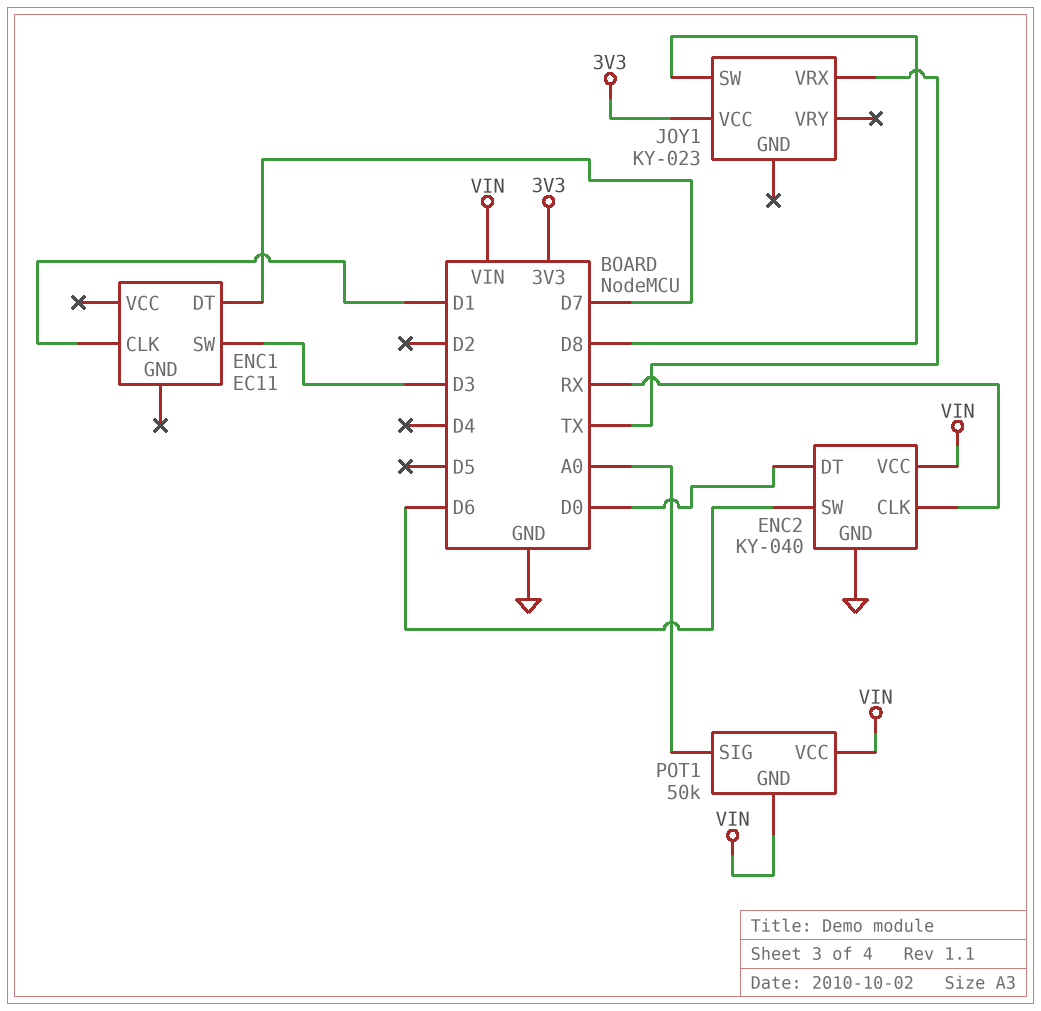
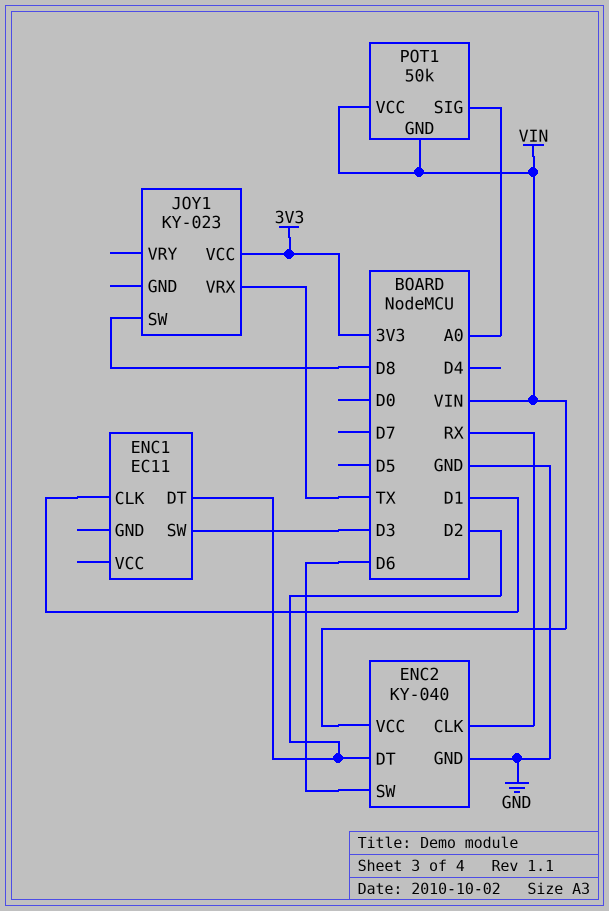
ENC1 pin DT: D7 -> D2
ENC2 pin DT: D0 -> D2

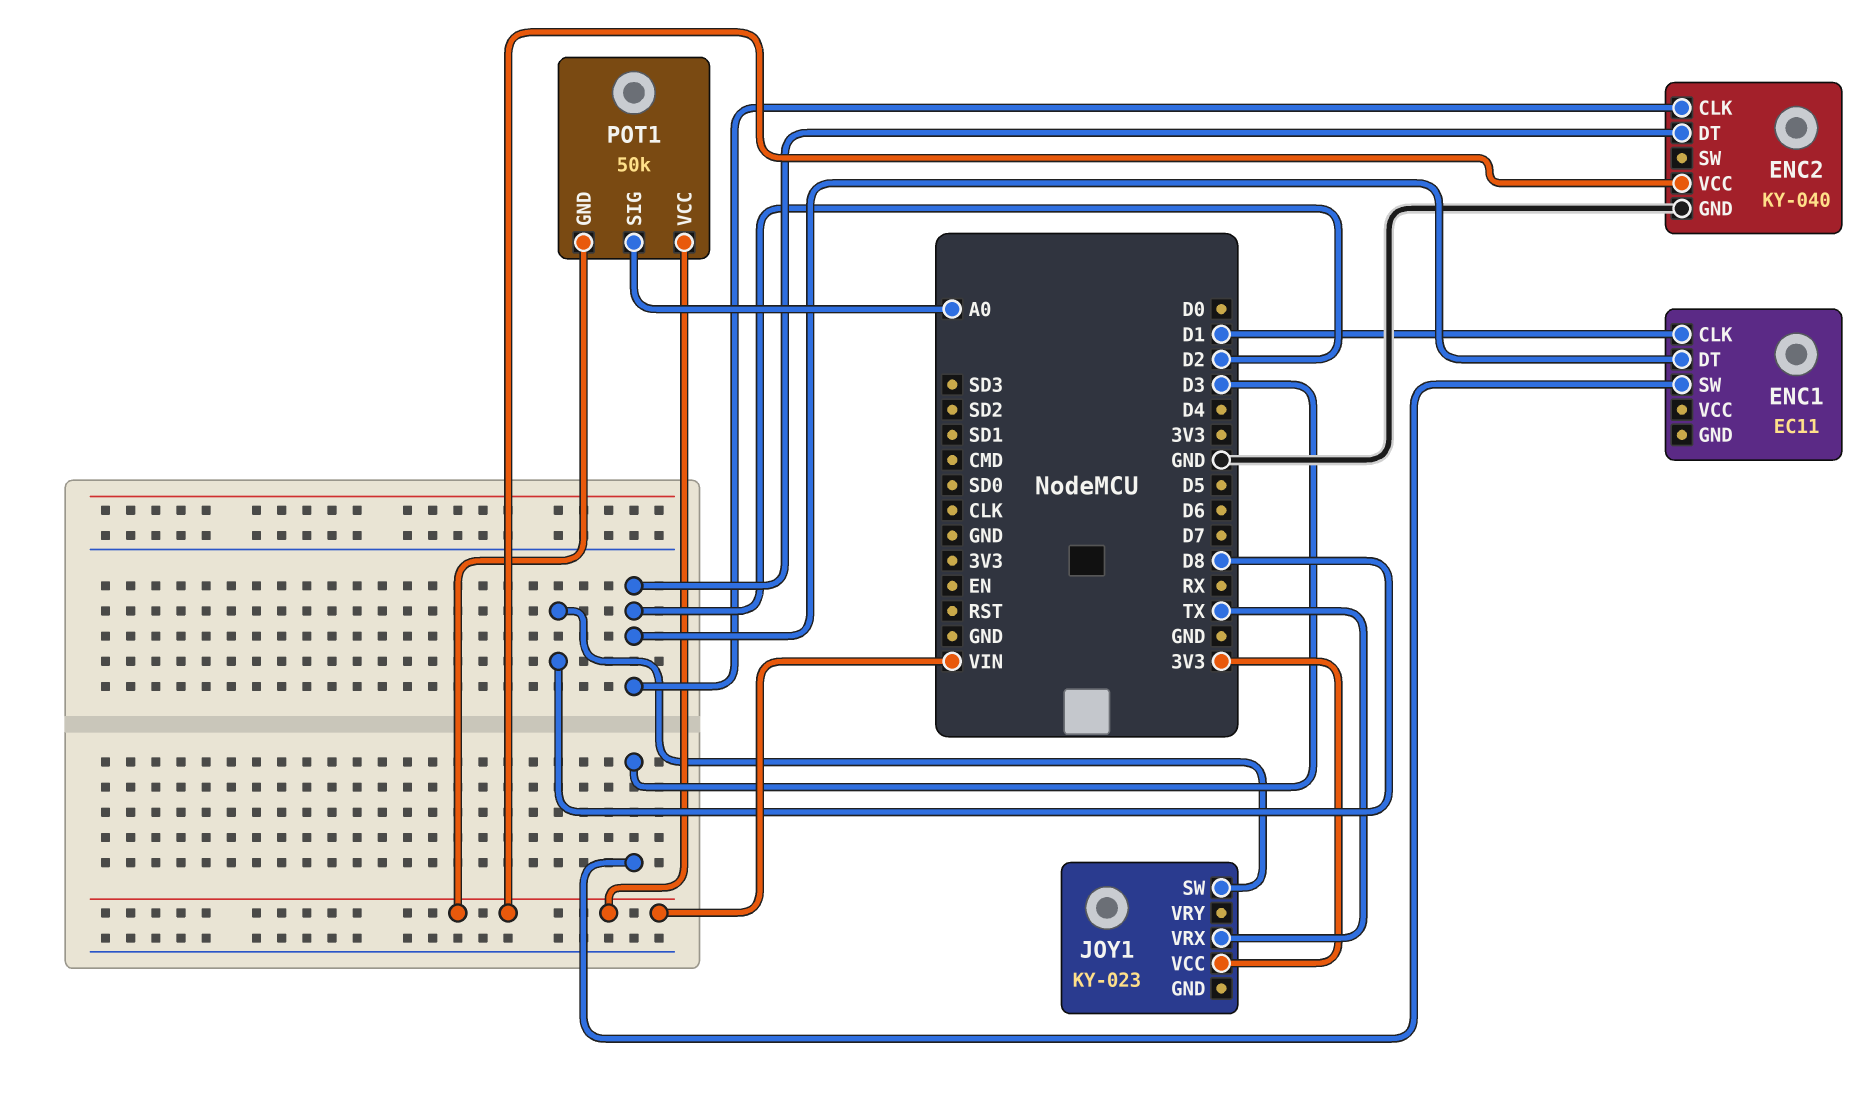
ENC2 pin CLK: RX -> D2
ENC2 pin SW: D6 -> none

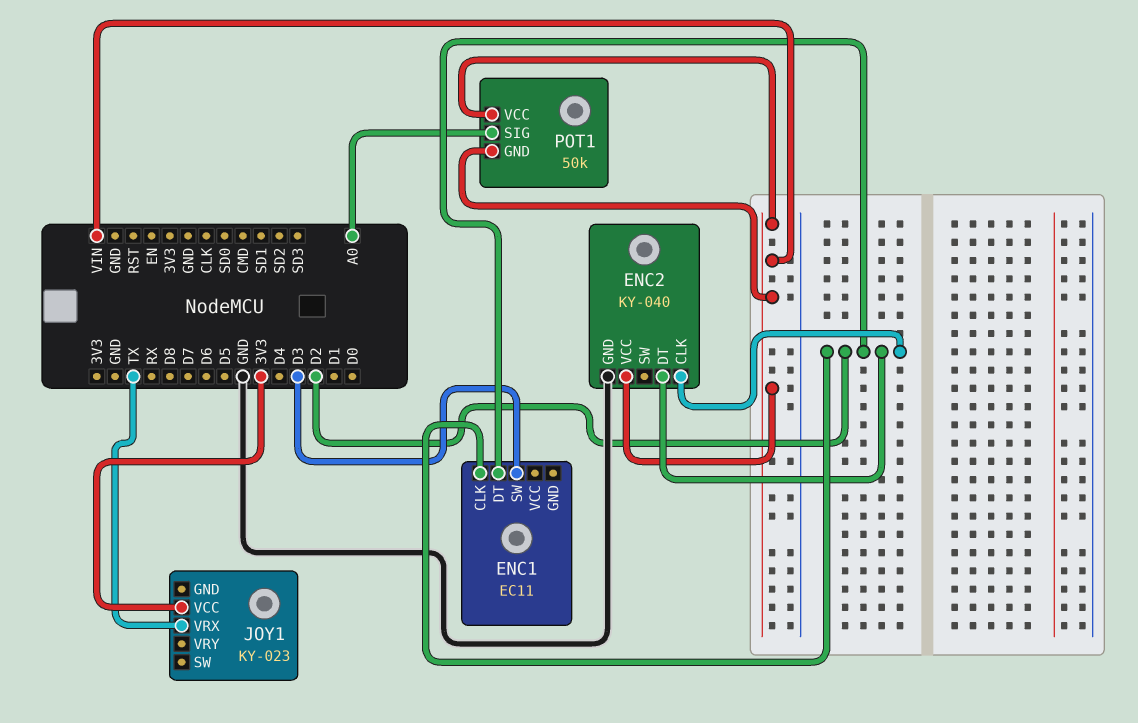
ENC1 pin CLK: D1 -> D2
JOY1 pin SW: D8 -> none

